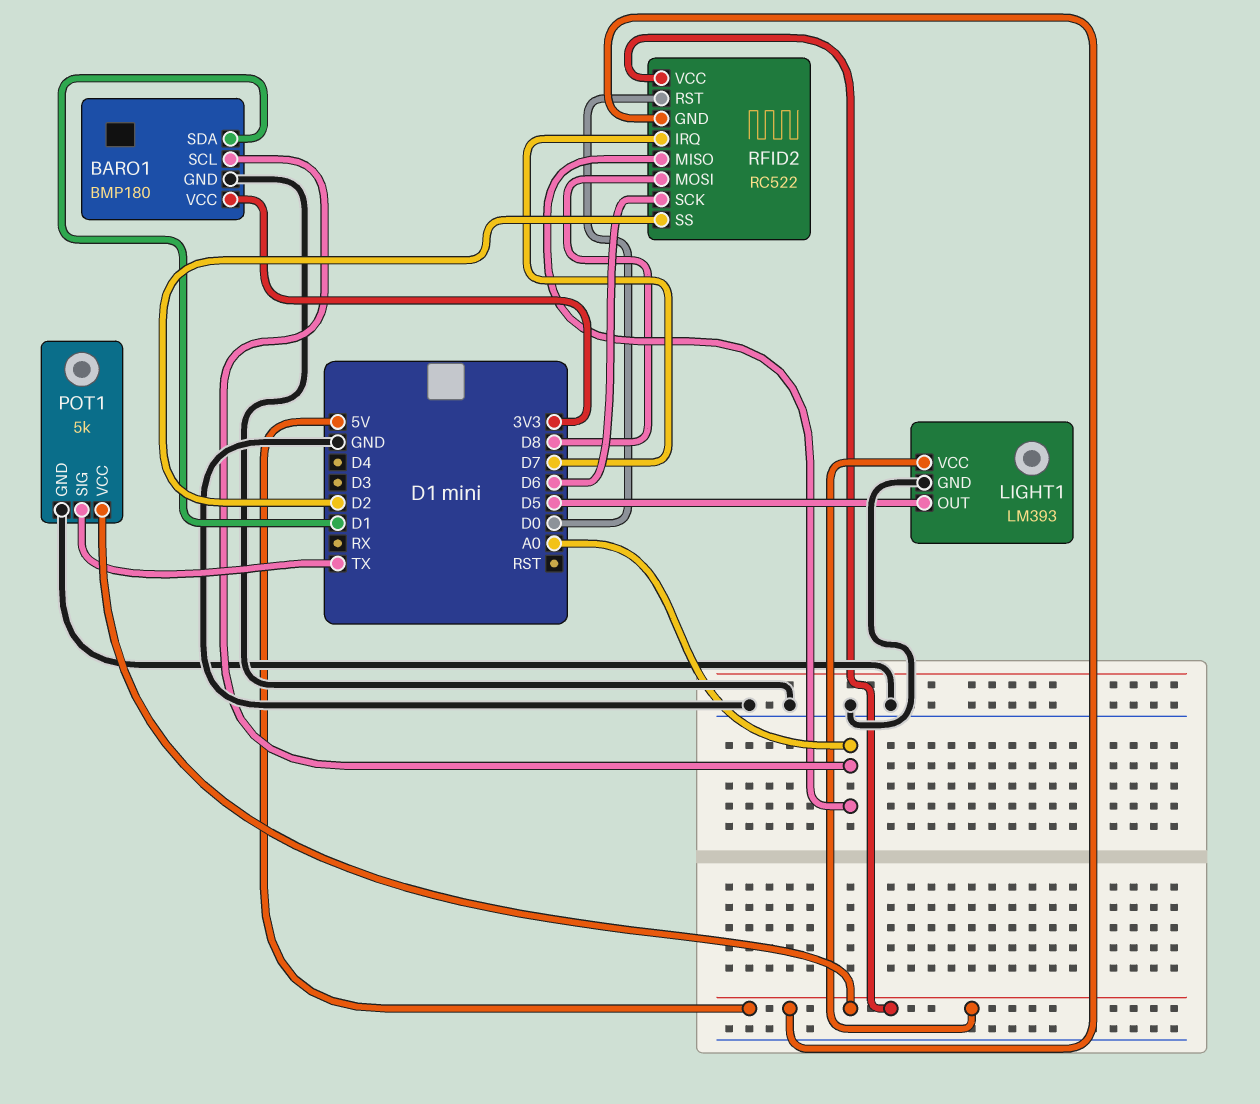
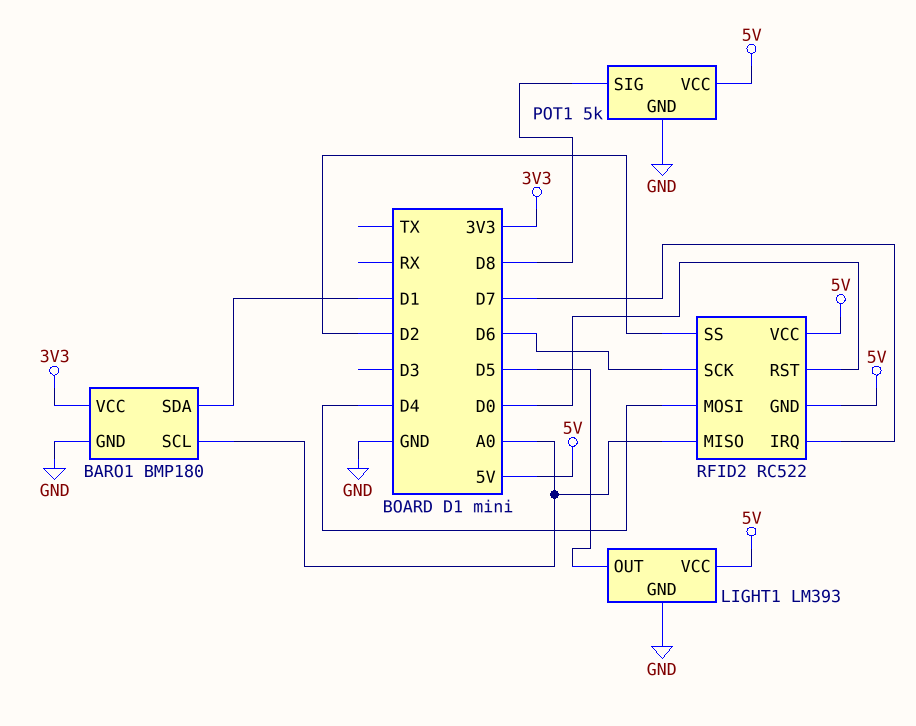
POT1 pin SIG: TX -> D8
RFID2 pin MOSI: D8 -> D4

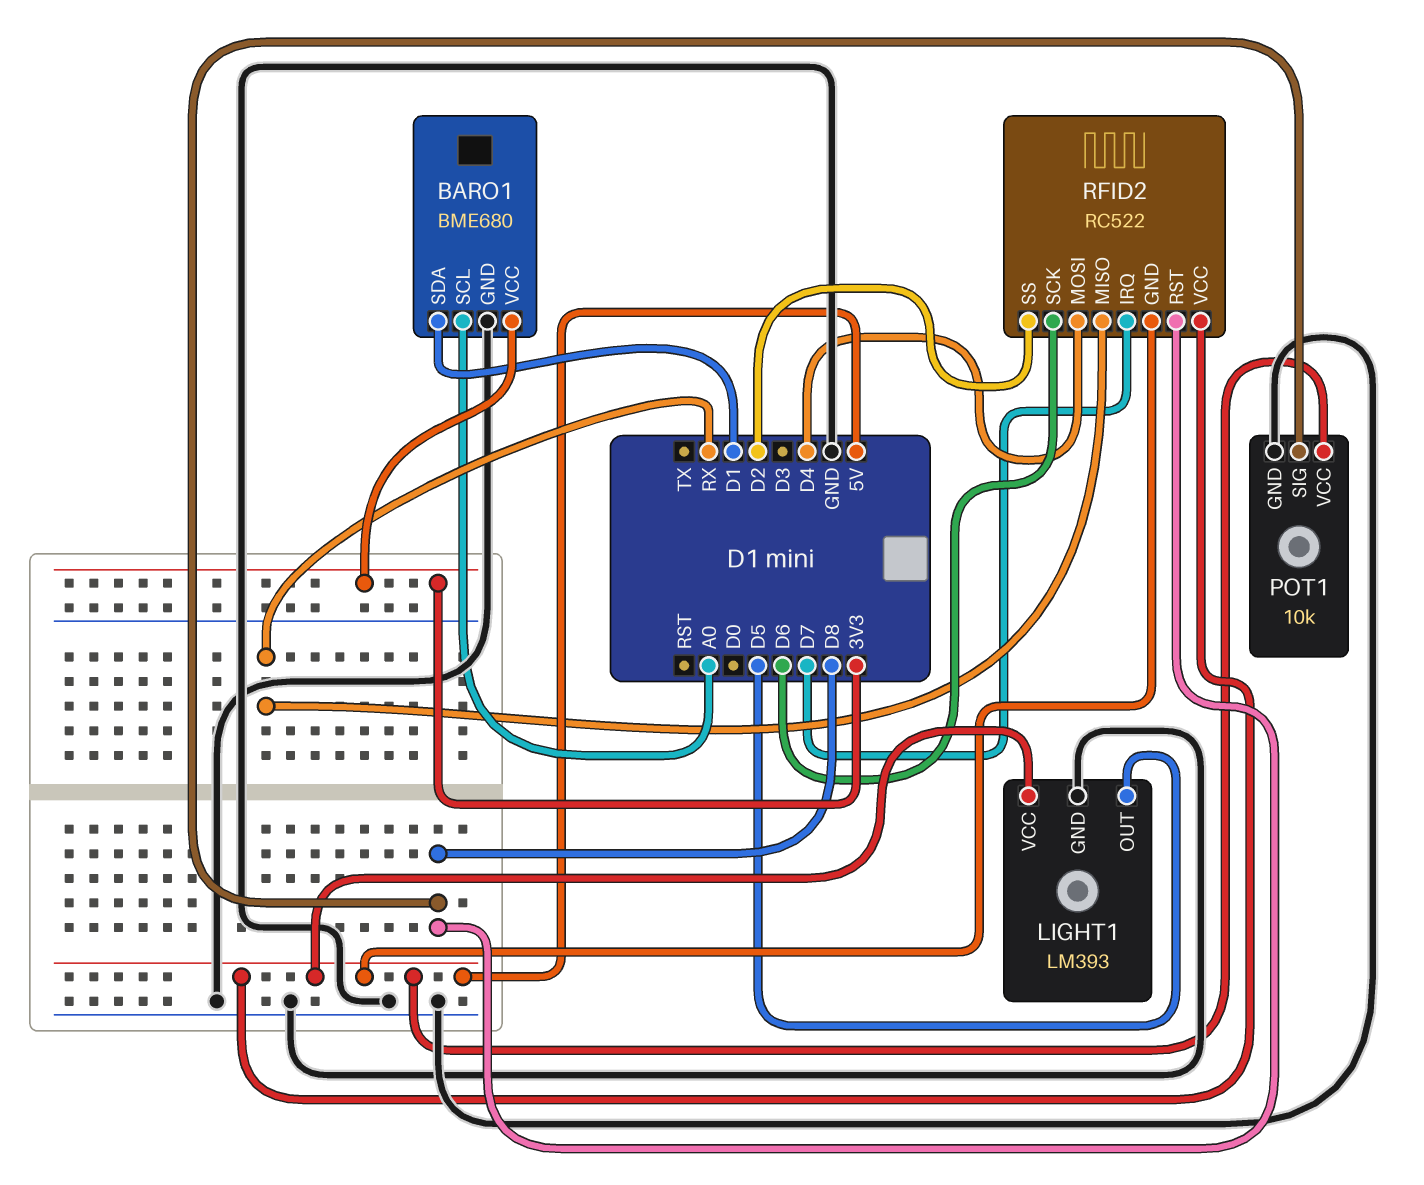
BARO1: BMP180 -> BME680
POT1: 5k -> 10k
RFID2 pin MISO: A0 -> RX
RFID2 pin RST: D0 -> D8

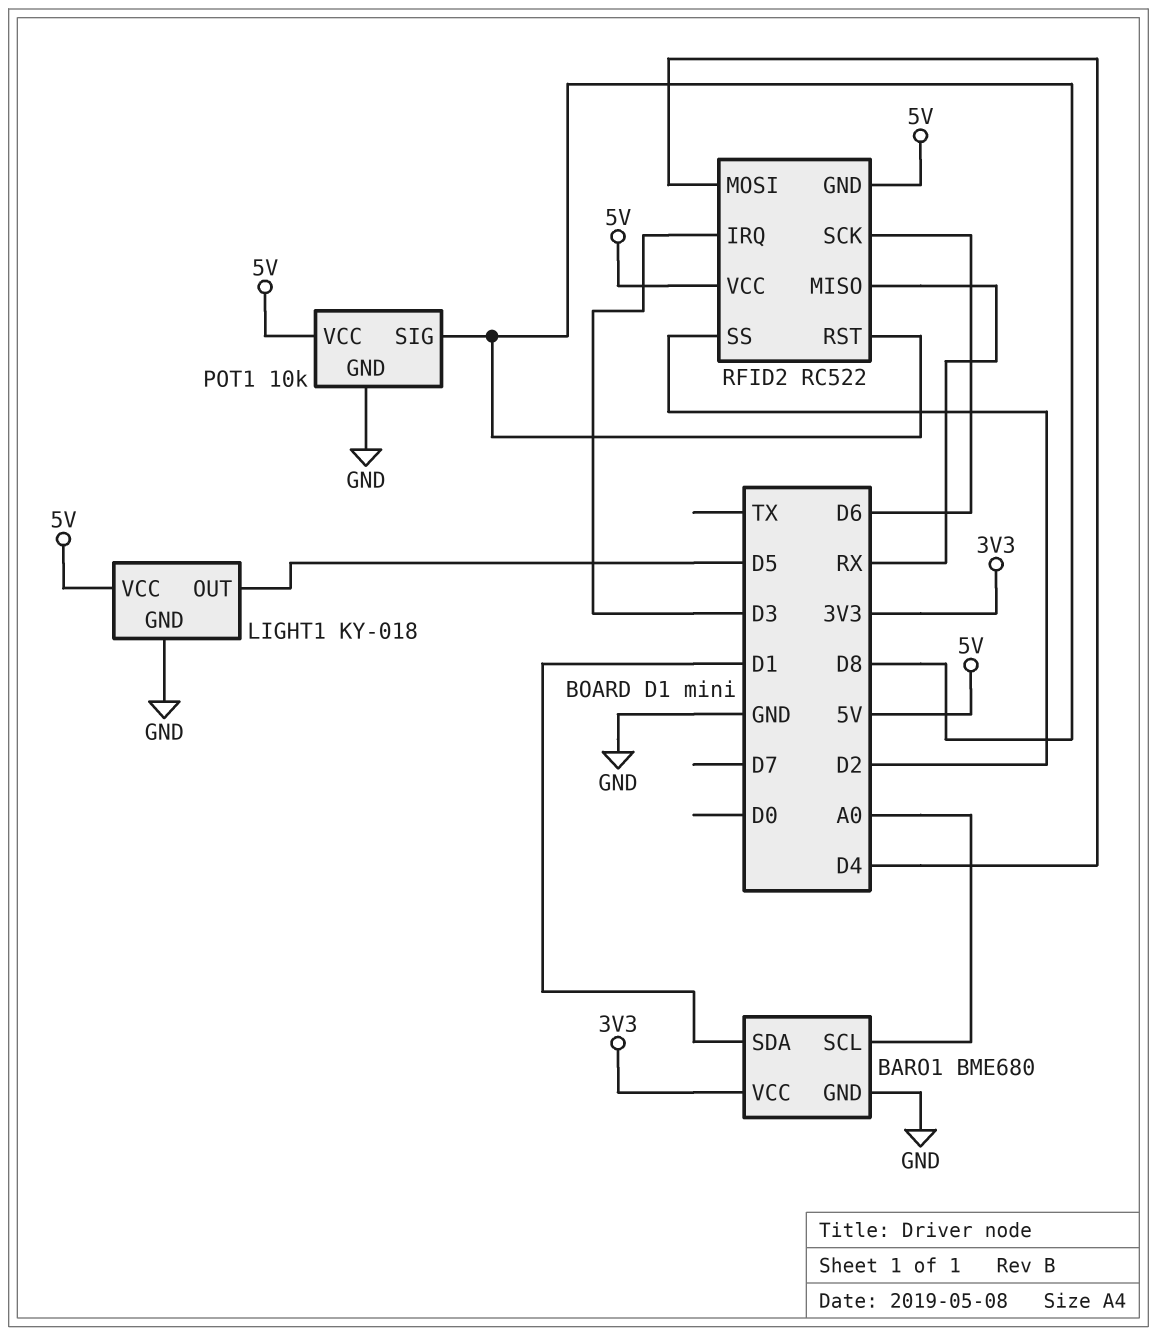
LIGHT1: LM393 -> KY-018
RFID2 pin IRQ: D7 -> D3

